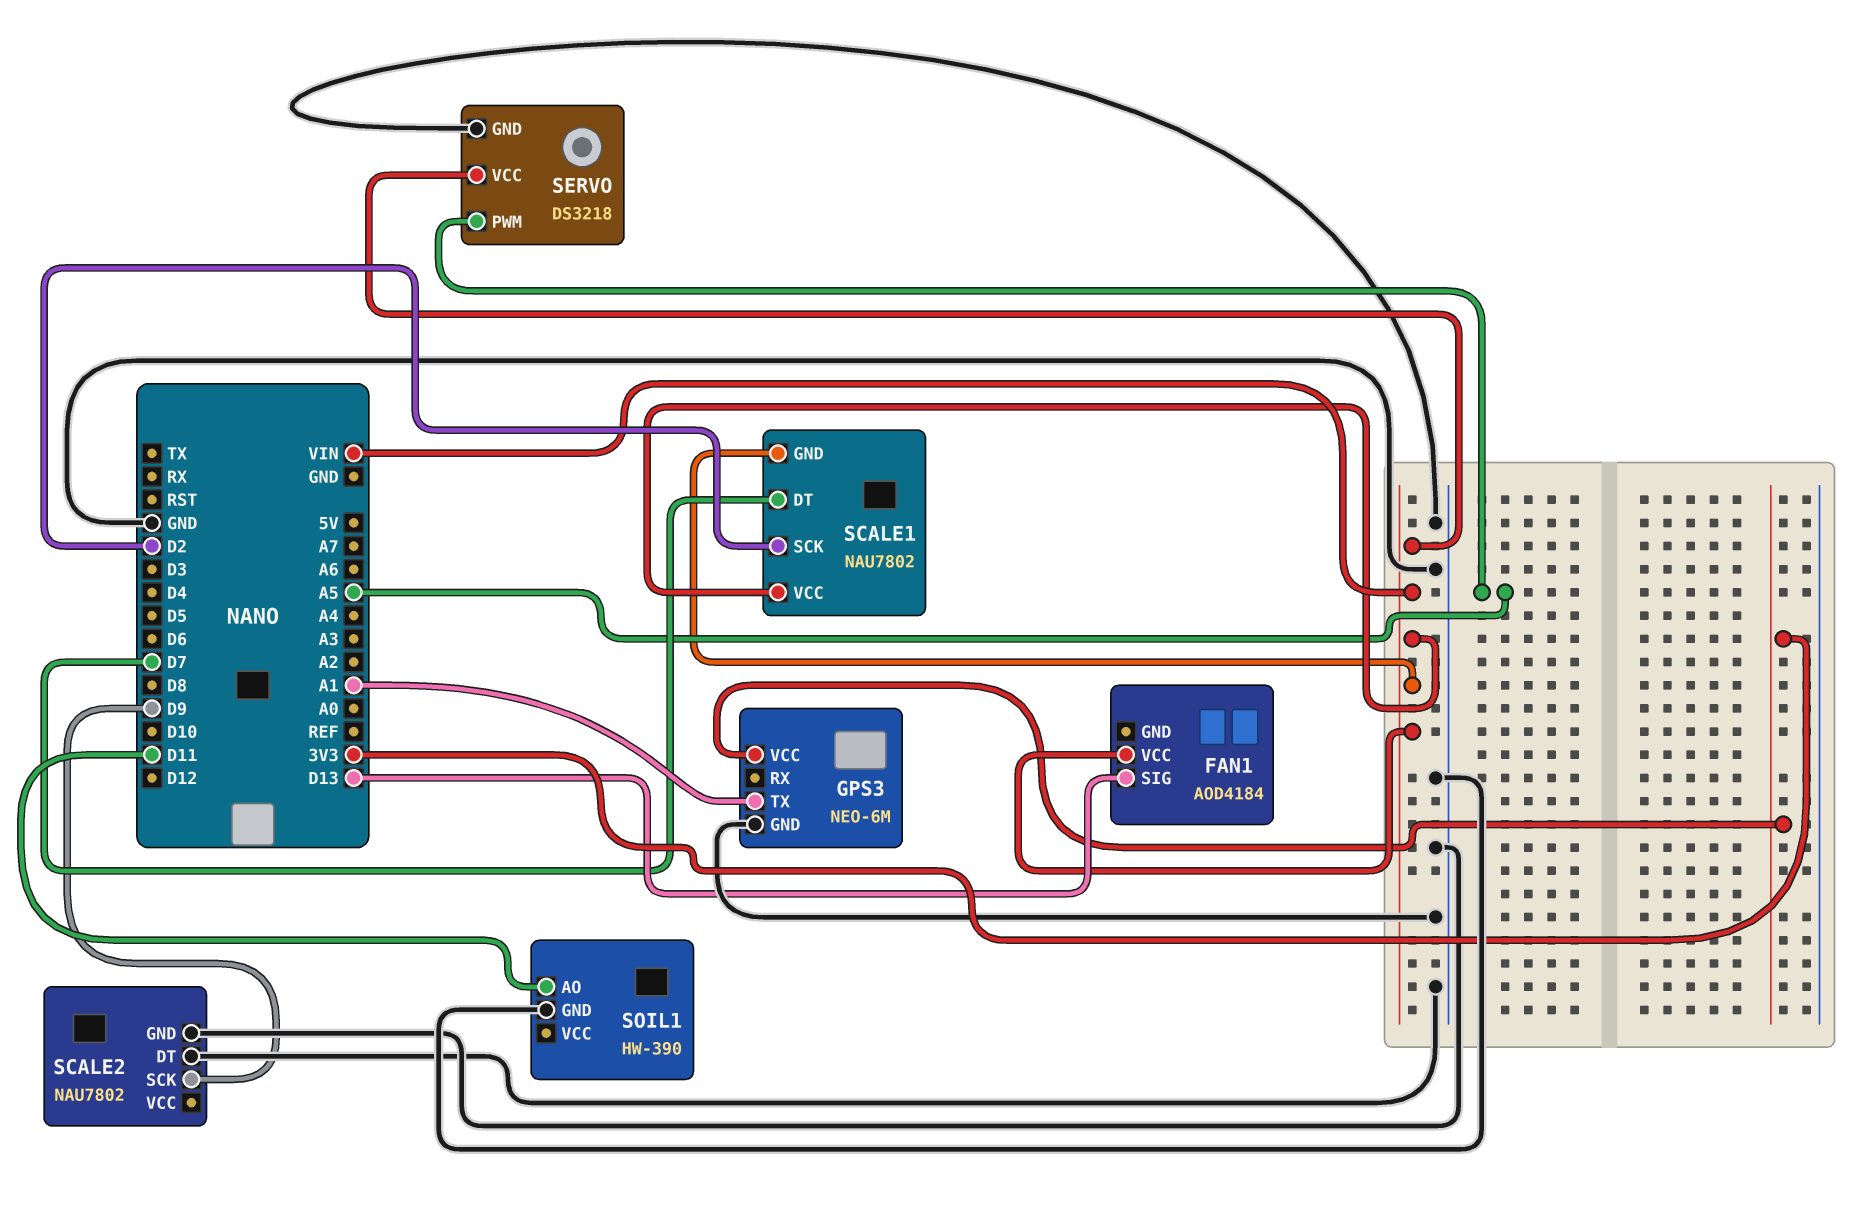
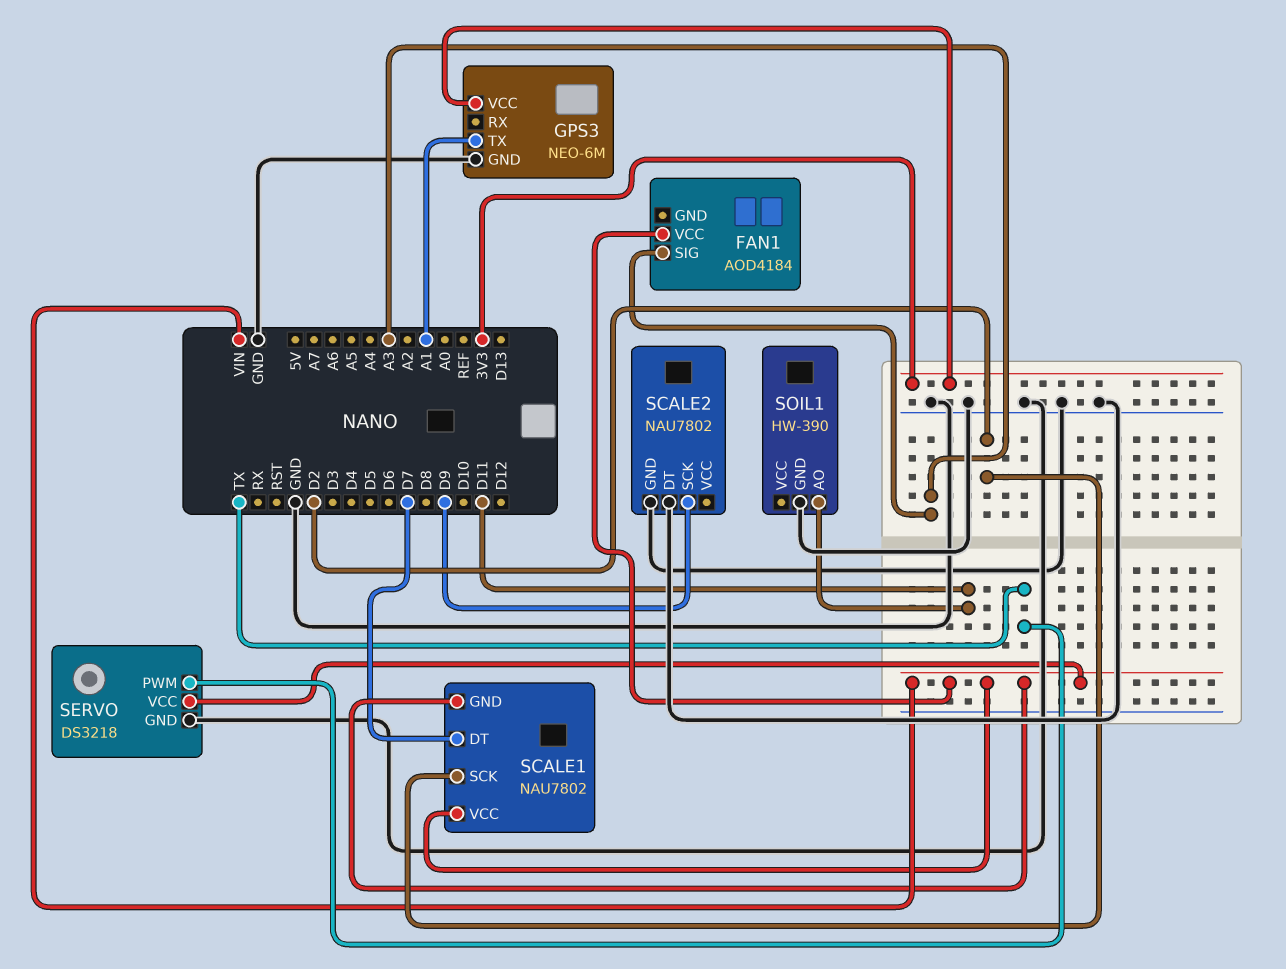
FAN1 pin SIG: D13 -> A3
SERVO pin PWM: A5 -> TX

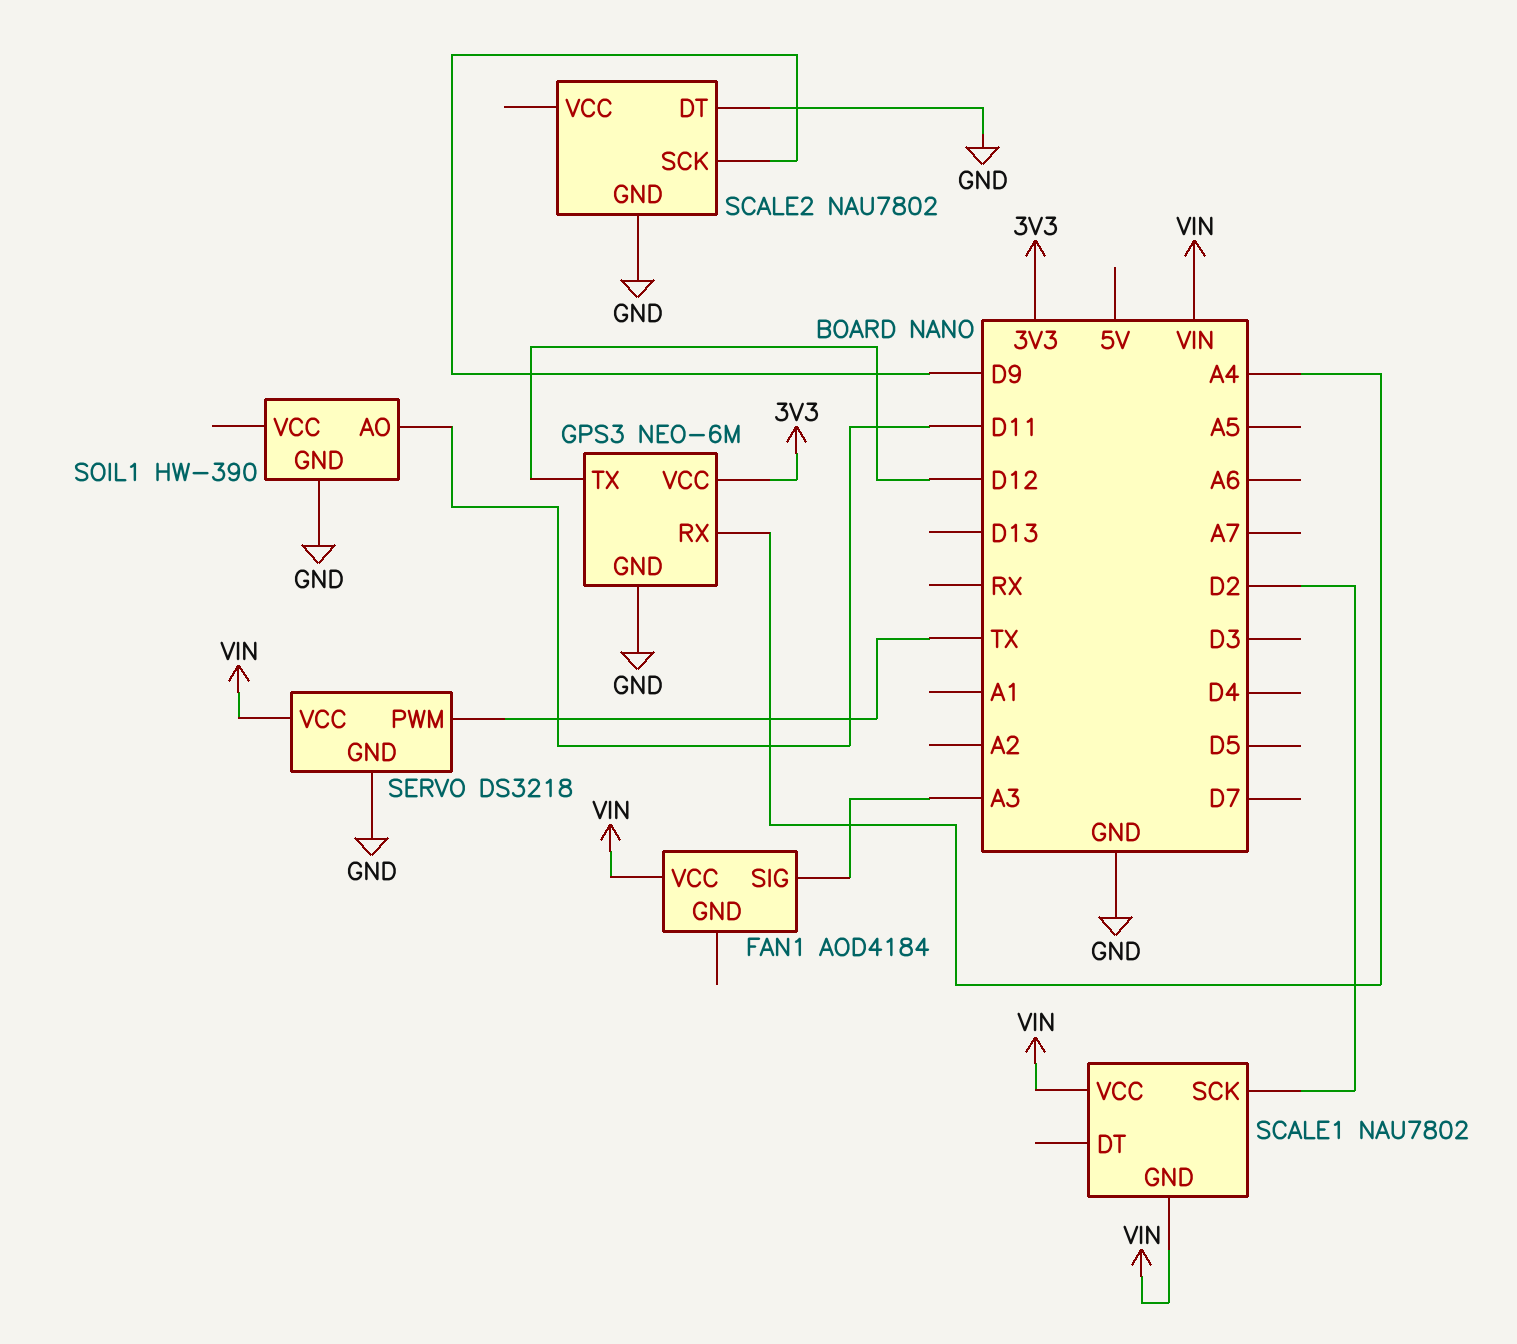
GPS3 pin RX: none -> A4
GPS3 pin TX: A1 -> D12
SCALE1 pin DT: D7 -> none

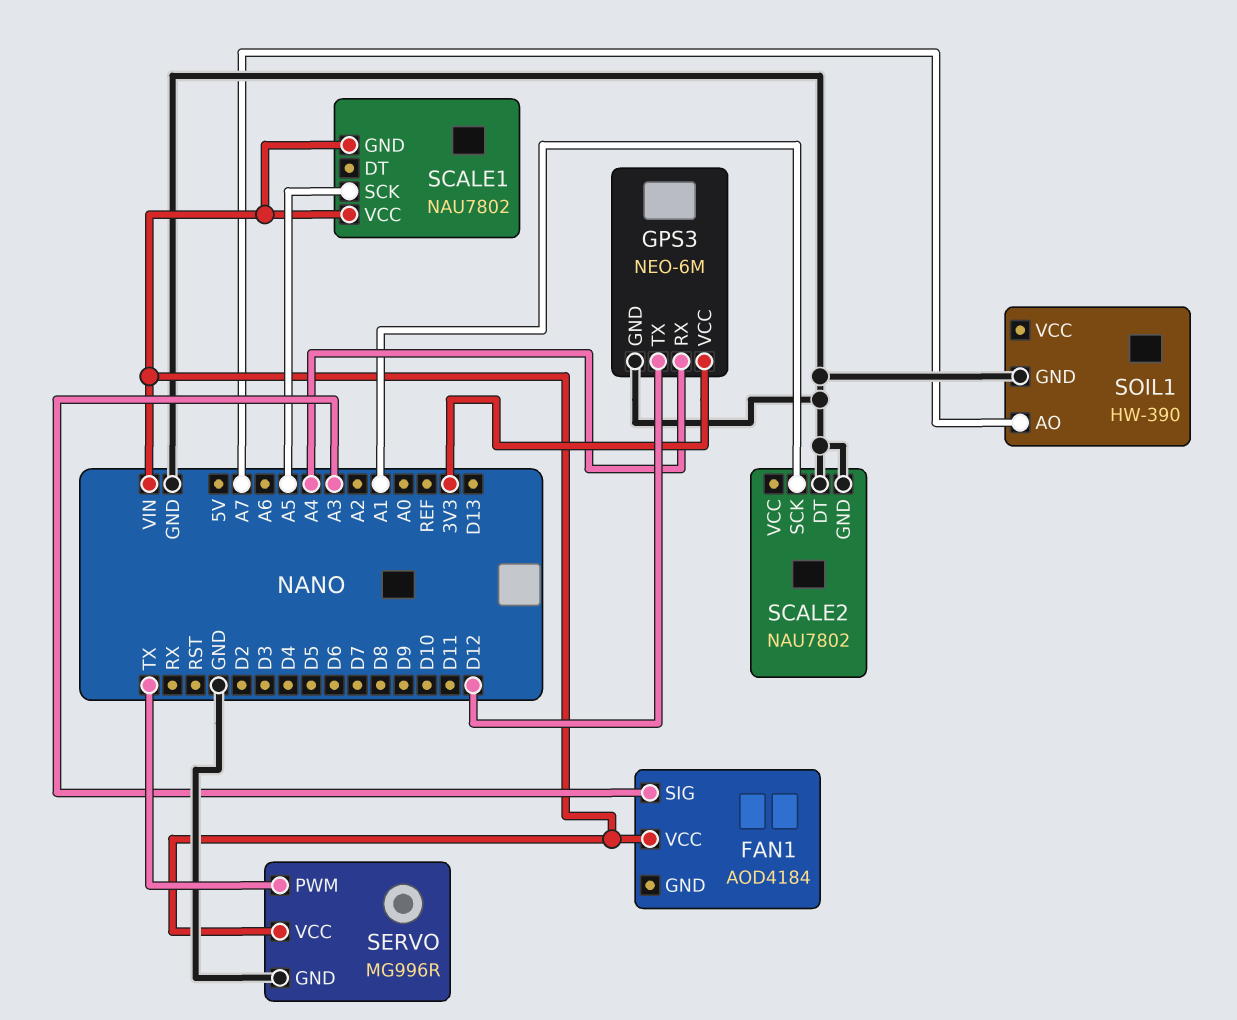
SCALE1 pin SCK: D2 -> A5
SCALE2 pin SCK: D9 -> A1
SERVO: DS3218 -> MG996R
SOIL1 pin AO: D11 -> A7

